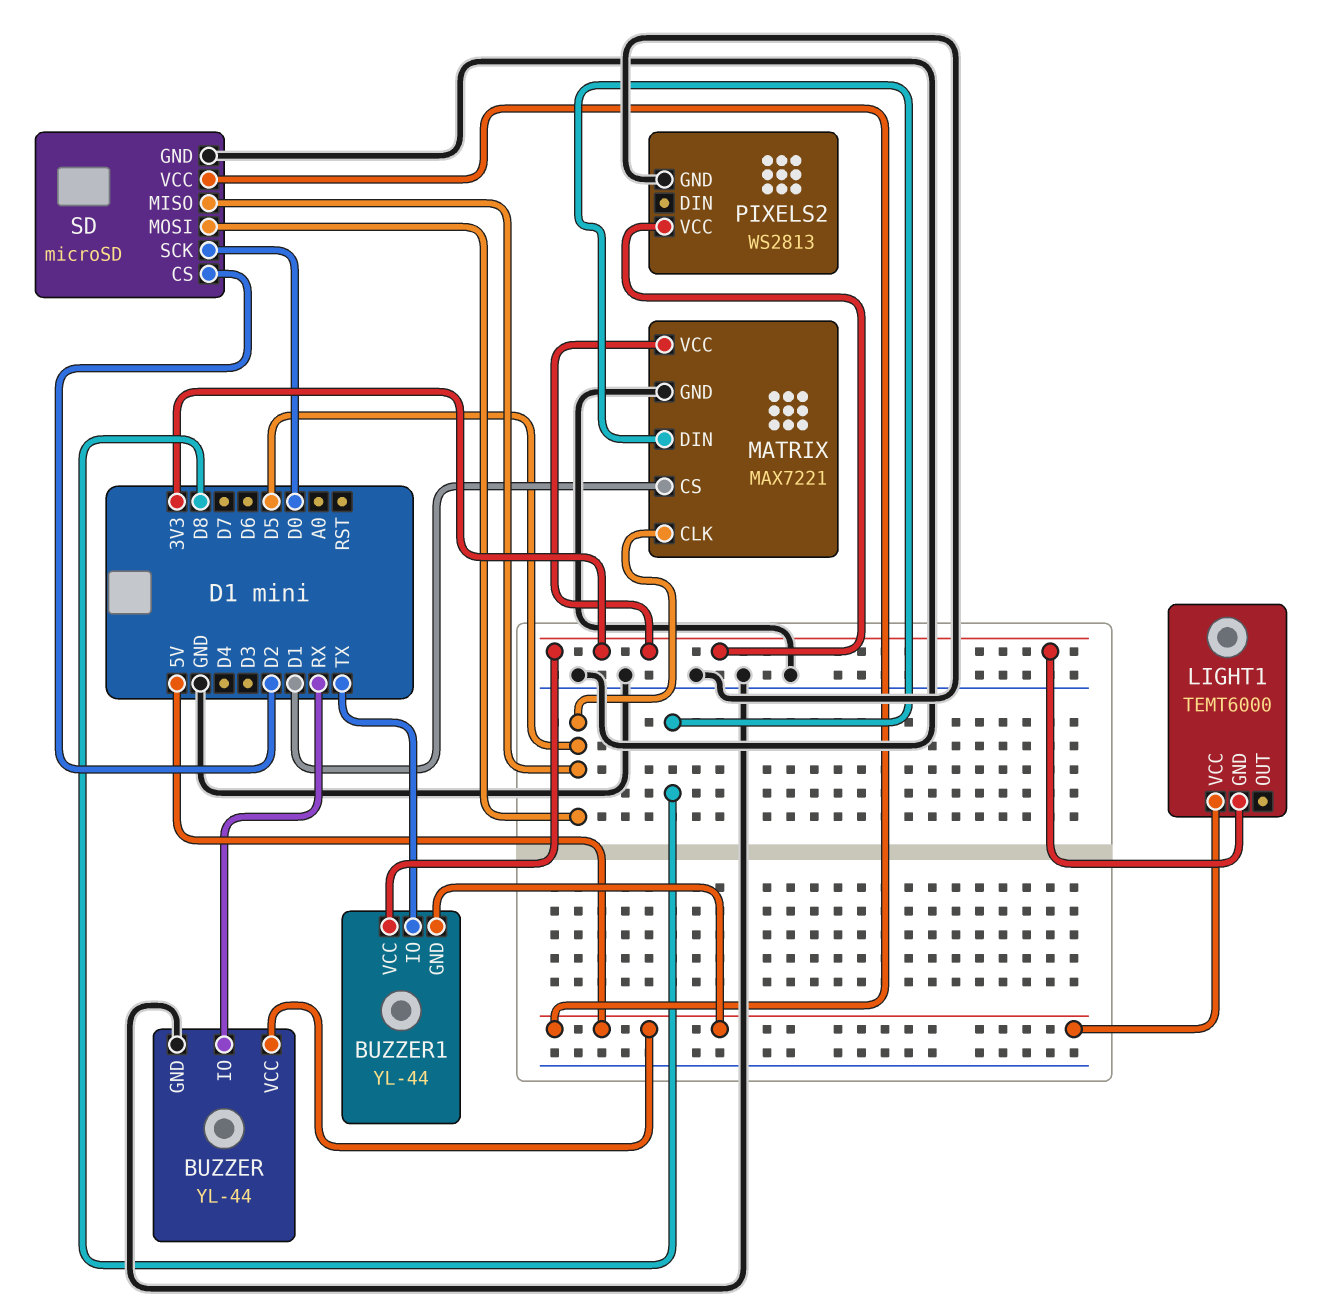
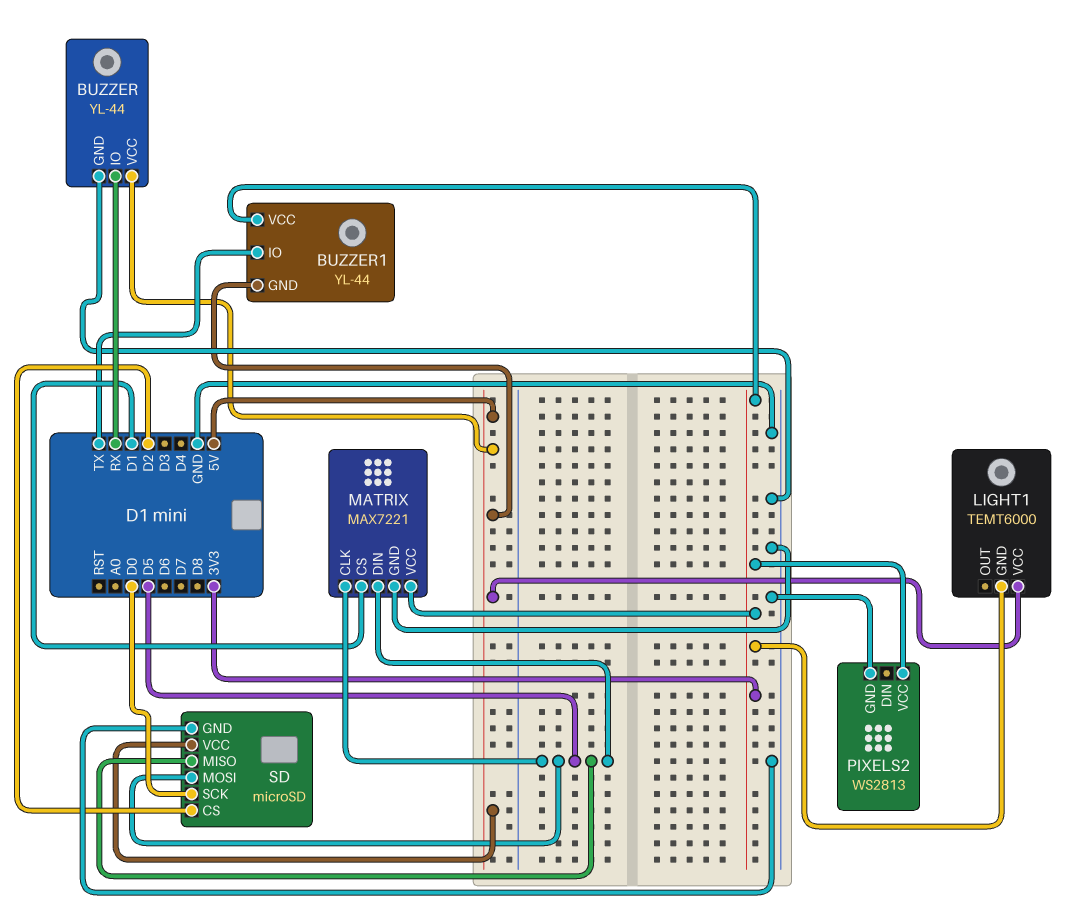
MATRIX pin DIN: D8 -> D5

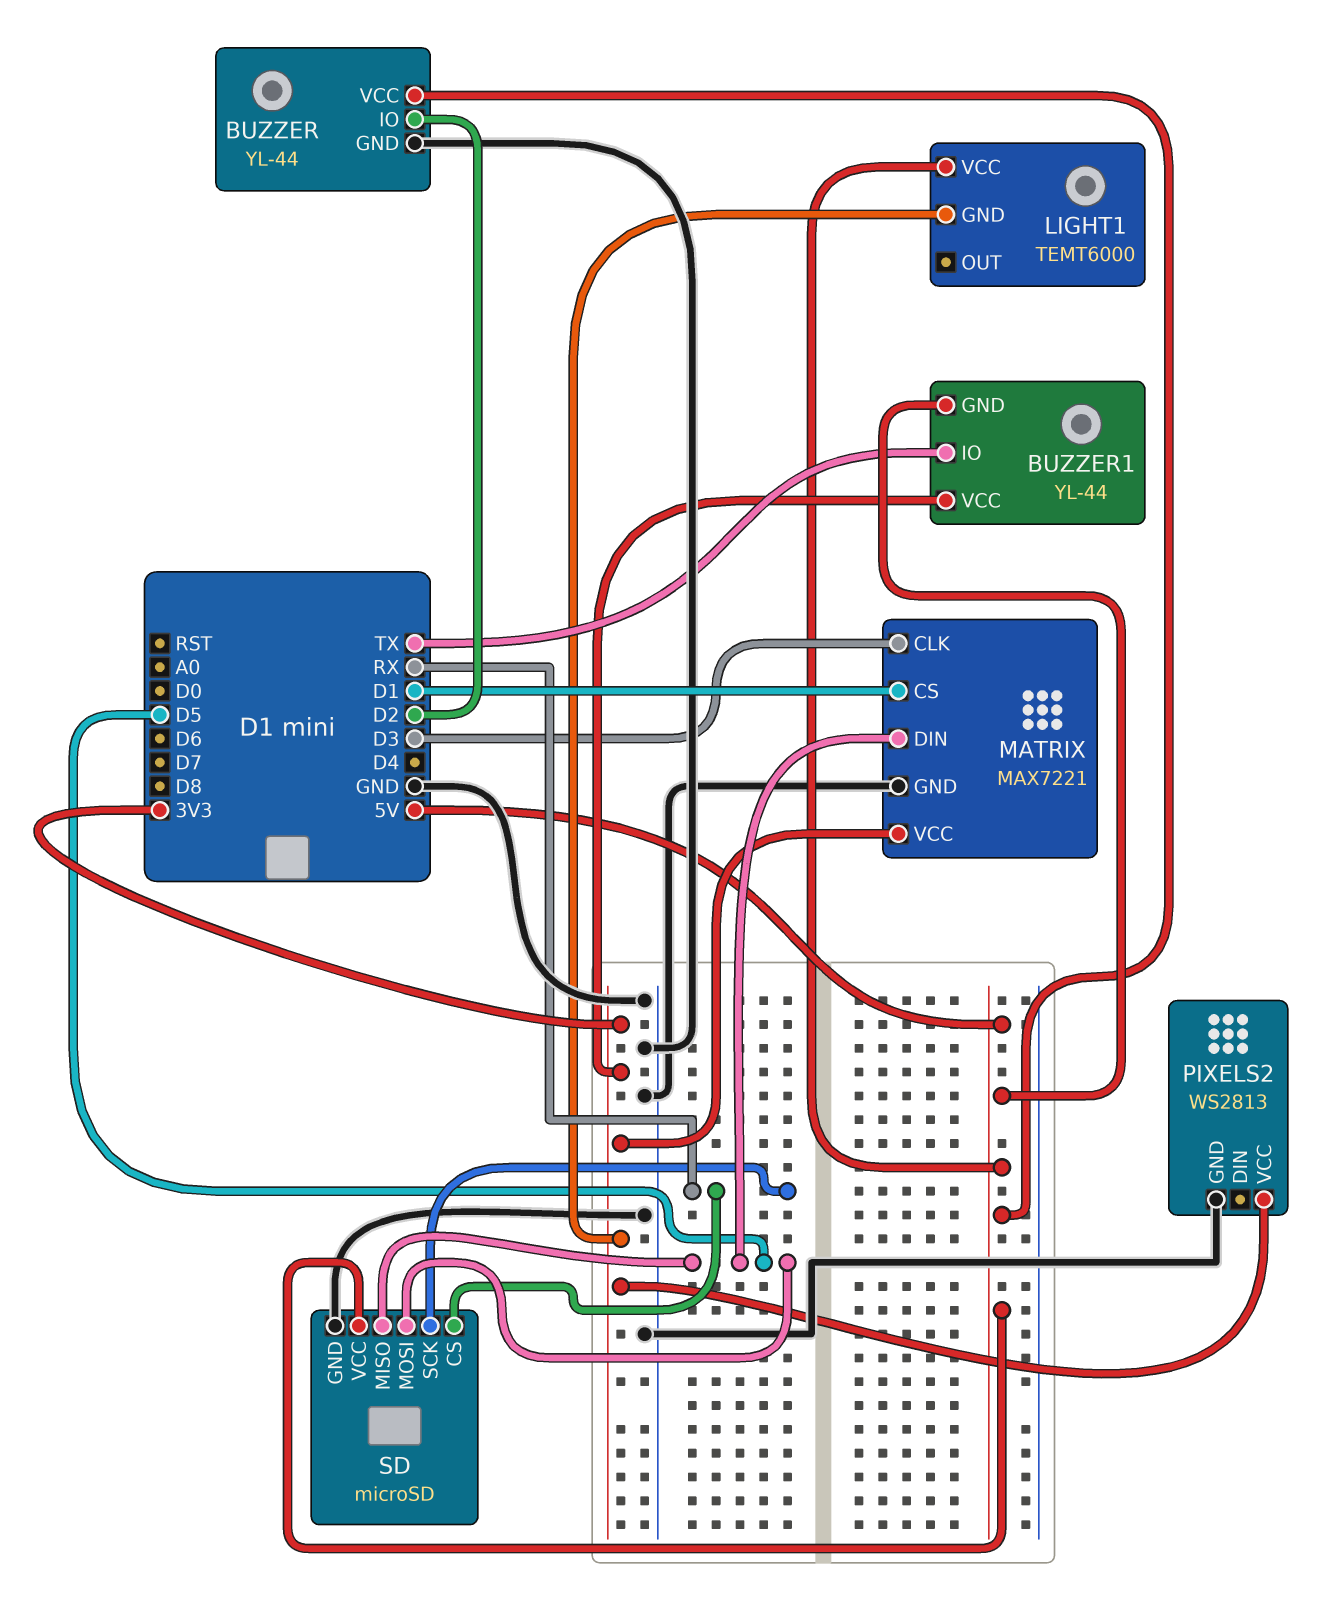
BUZZER pin IO: RX -> D2
MATRIX pin CLK: D5 -> D3
SD pin CS: D2 -> RX
SD pin SCK: D0 -> RX

